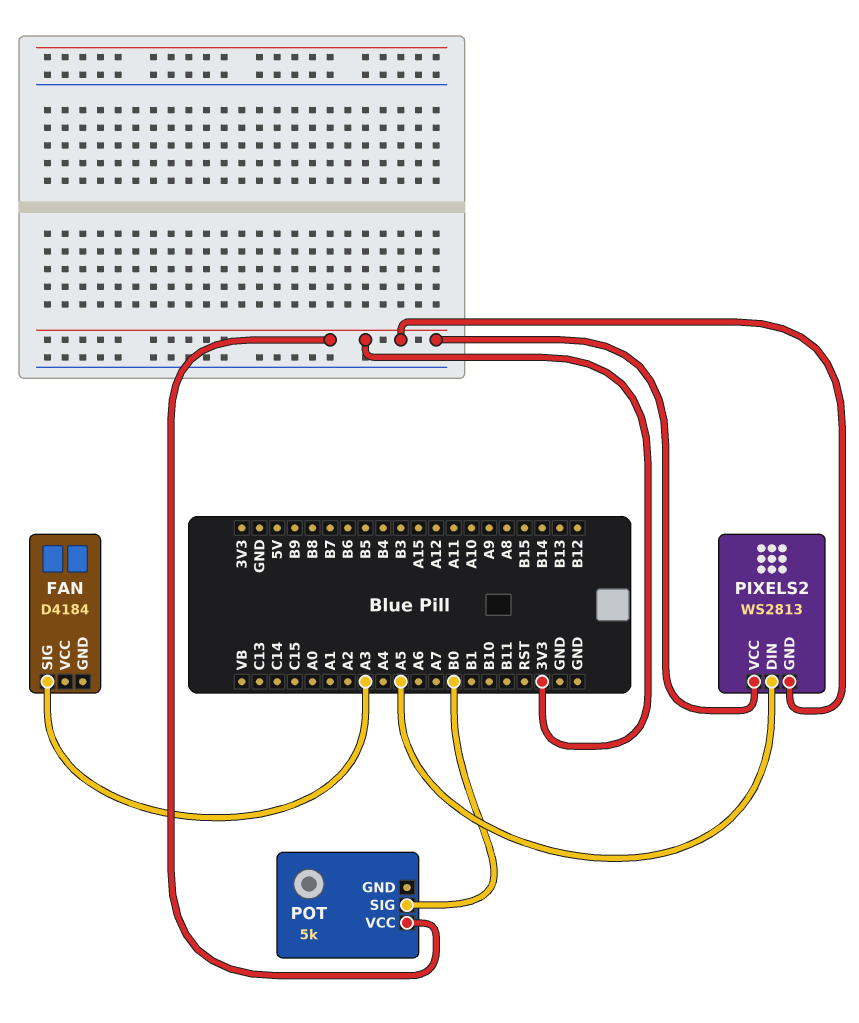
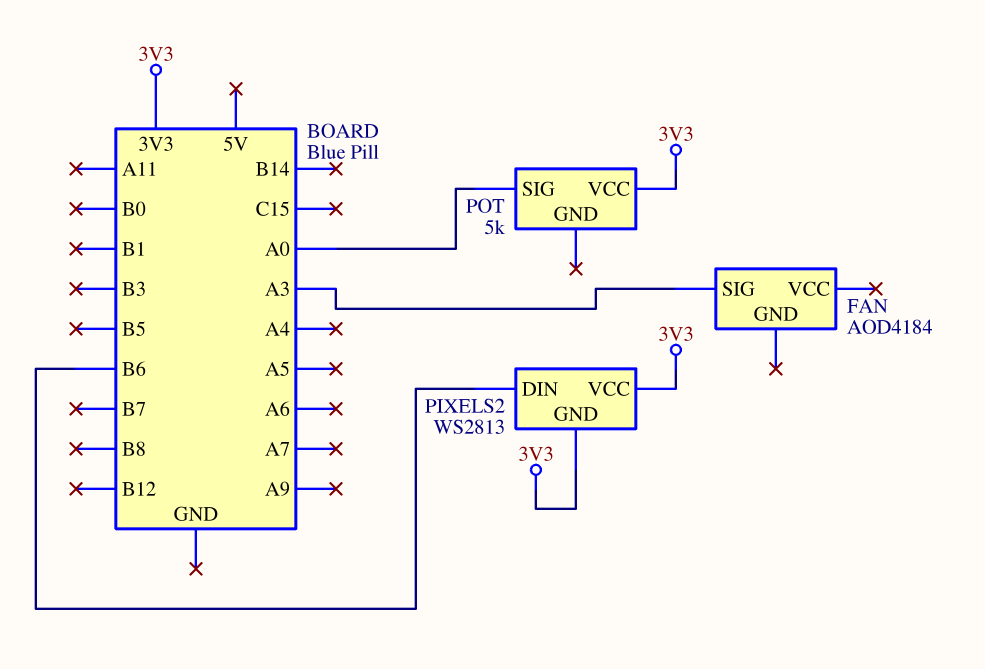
FAN: D4184 -> AOD4184
PIXELS2 pin DIN: A5 -> B6
POT pin SIG: B0 -> A0

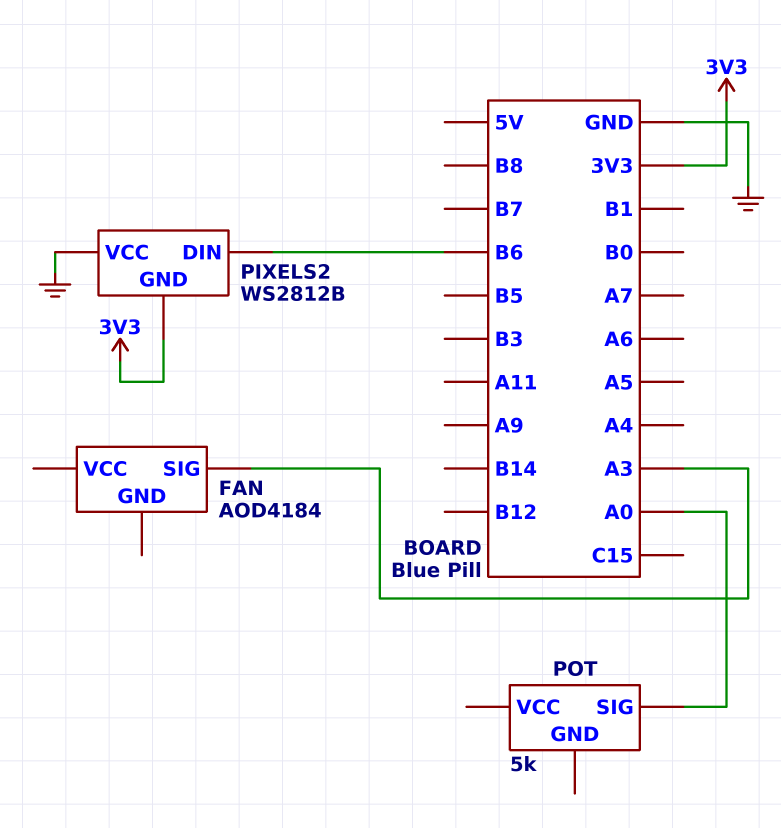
PIXELS2: WS2813 -> WS2812B
PIXELS2 pin VCC: 3V3 -> GND
POT pin VCC: 3V3 -> none

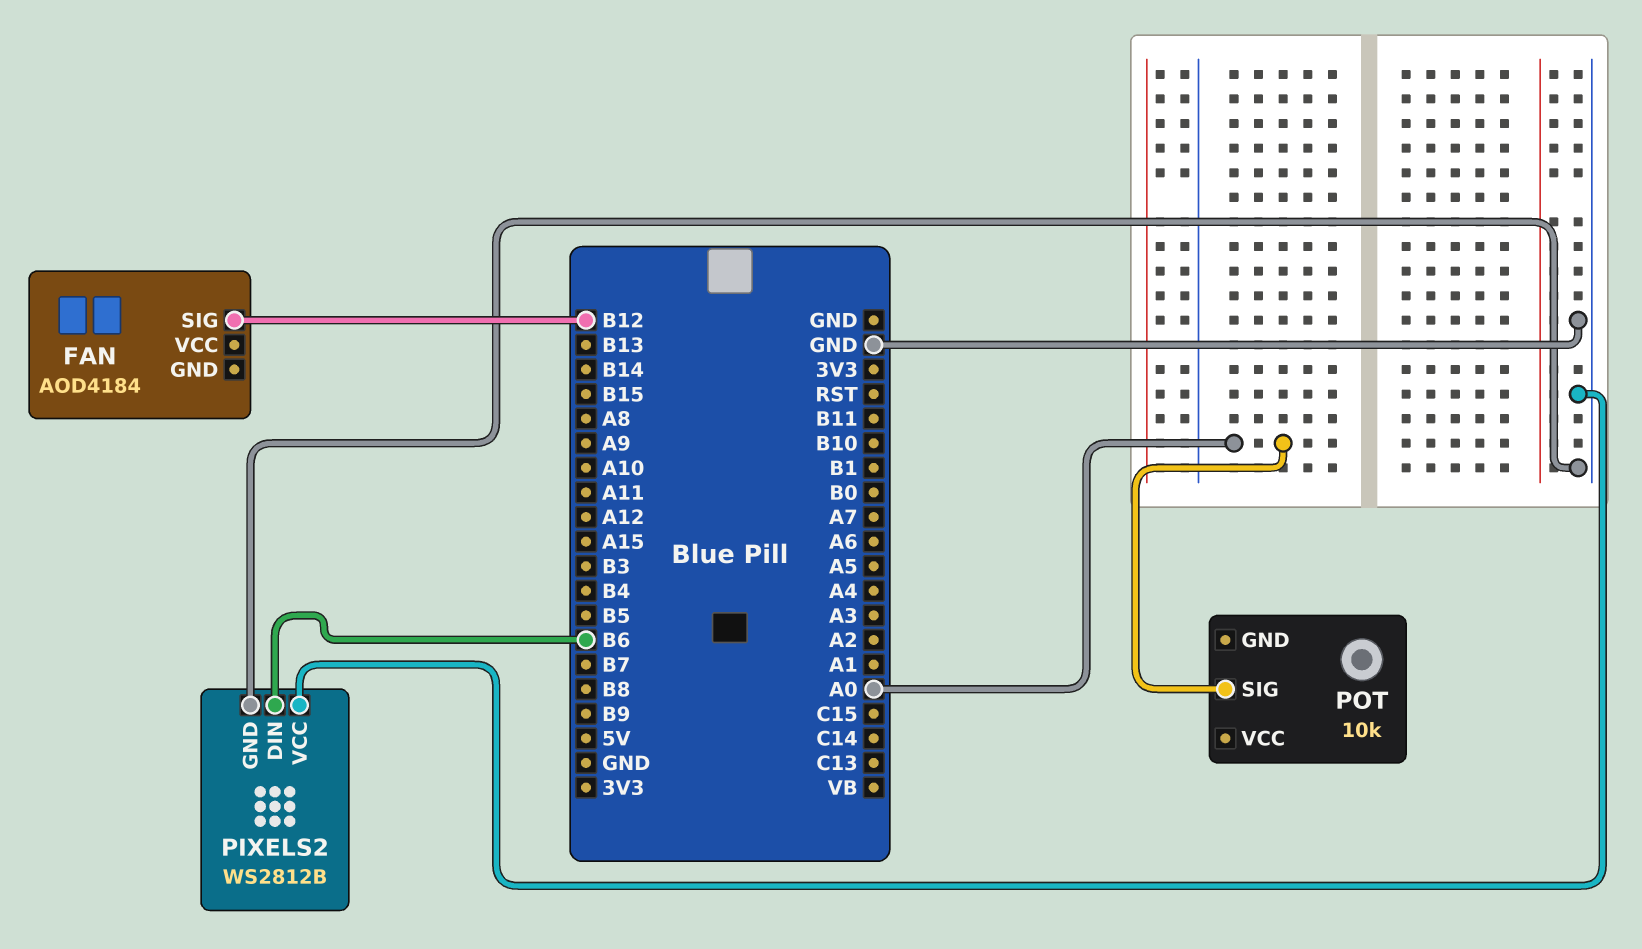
FAN pin SIG: A3 -> B12
PIXELS2 pin GND: 3V3 -> GND
POT: 5k -> 10k

